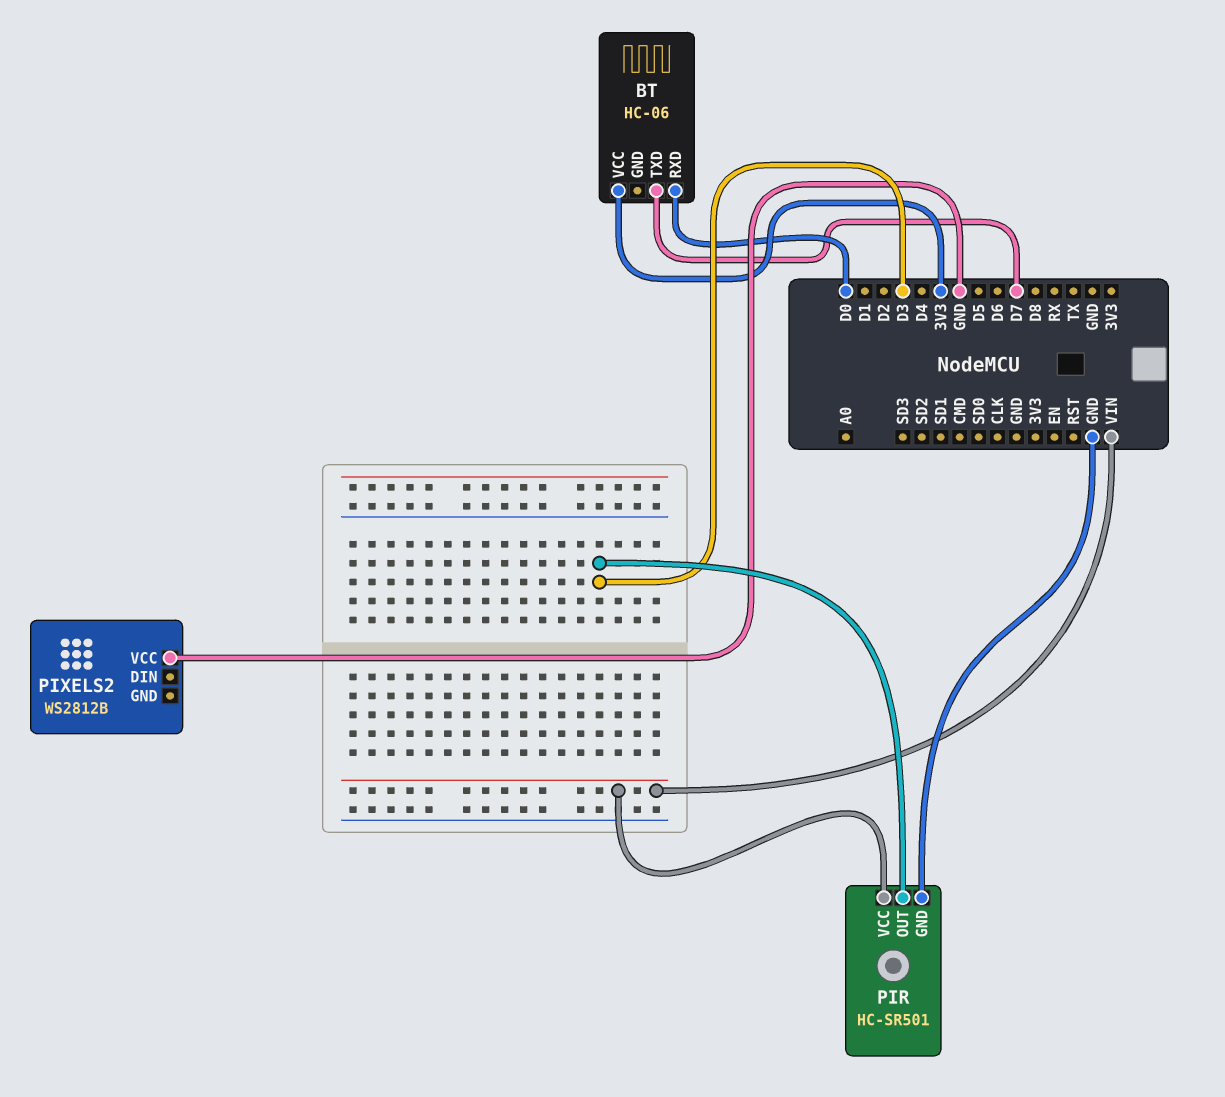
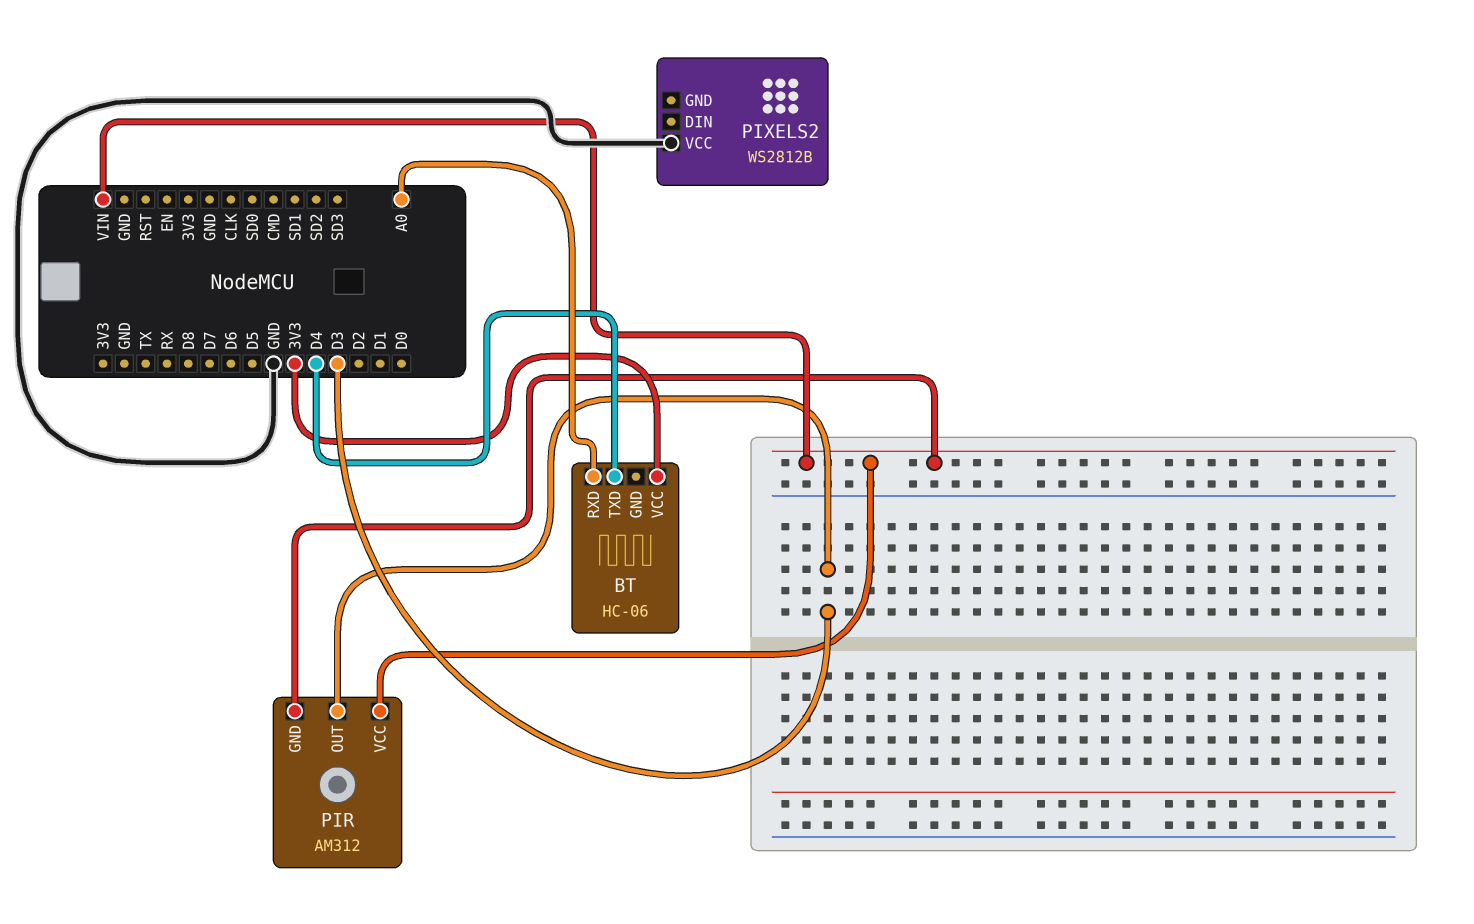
BT pin RXD: D0 -> A0
BT pin TXD: D7 -> D4
PIR: HC-SR501 -> AM312
PIR pin GND: GND -> VIN

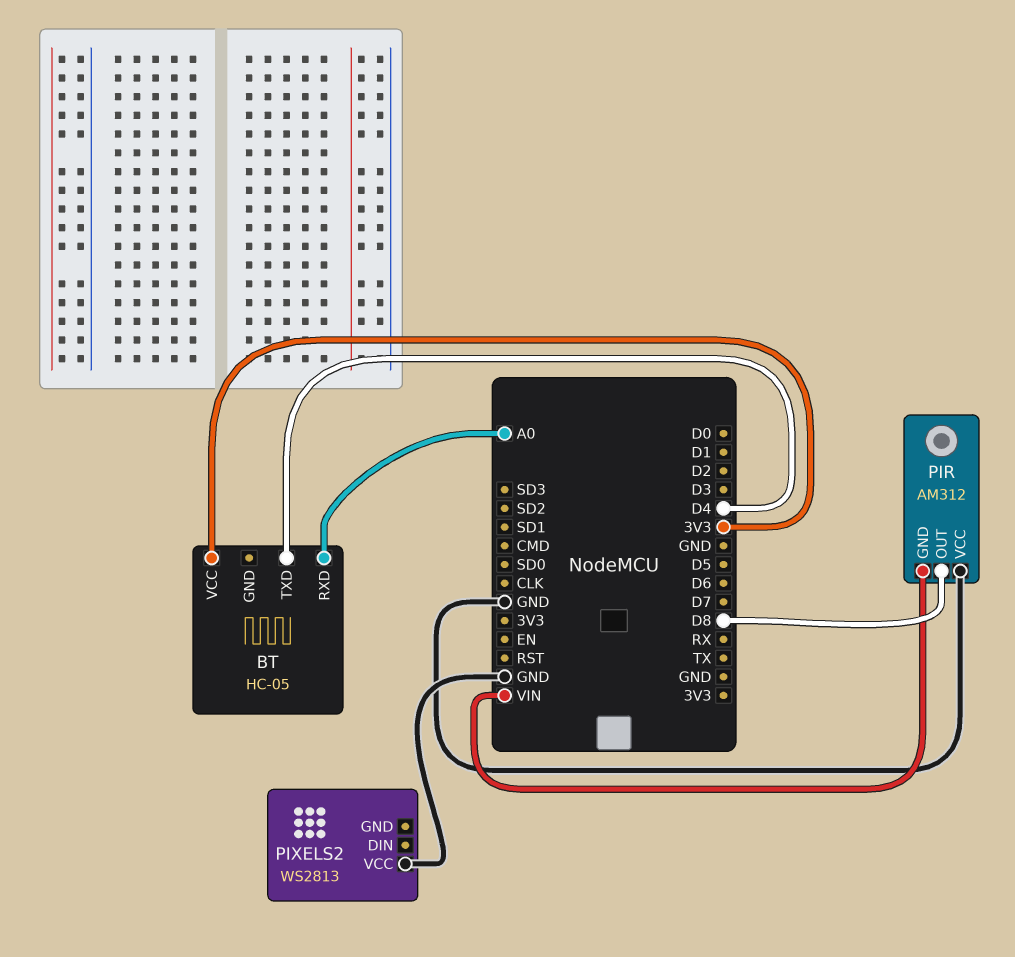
BT: HC-06 -> HC-05
PIR pin OUT: D3 -> D8
PIR pin VCC: VIN -> GND
PIXELS2: WS2812B -> WS2813

